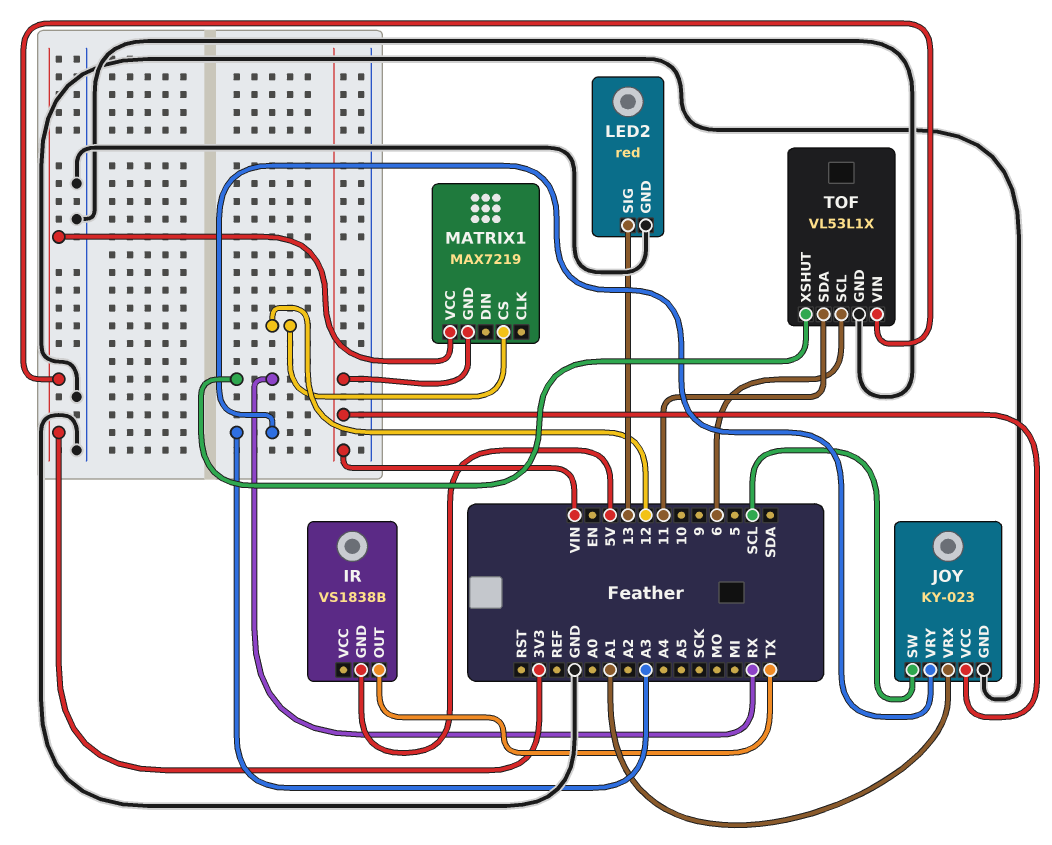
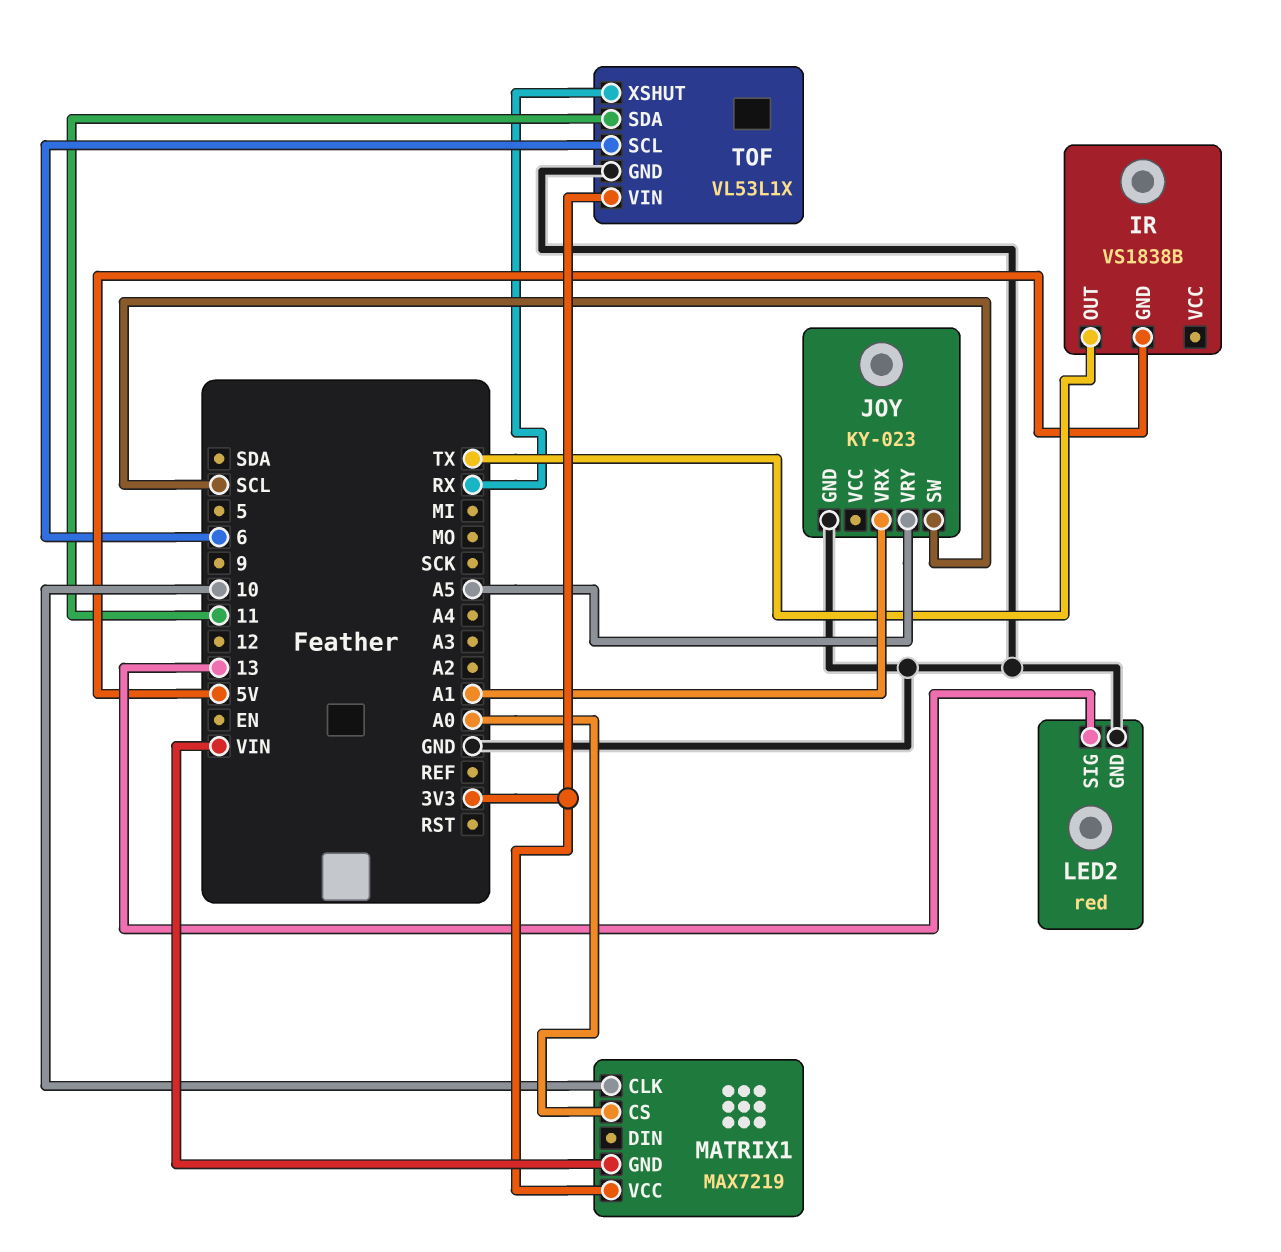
JOY pin VCC: VIN -> none
JOY pin VRY: A3 -> A5
MATRIX1 pin CLK: none -> 10
MATRIX1 pin CS: 12 -> A0

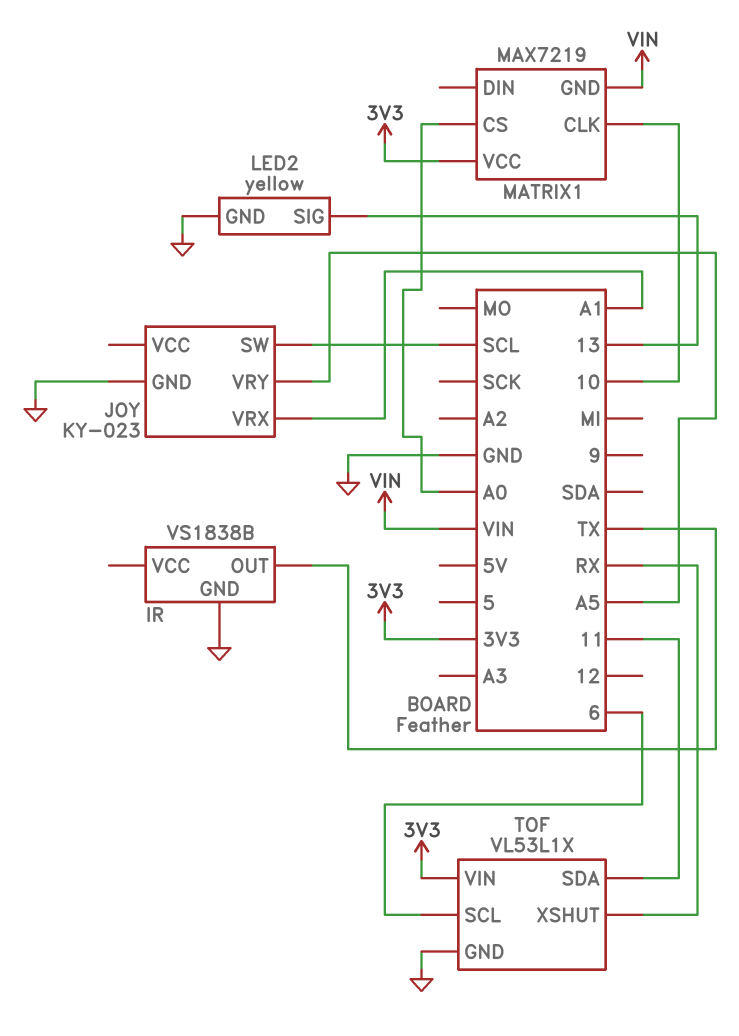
IR pin GND: 5V -> GND
LED2: red -> yellow

